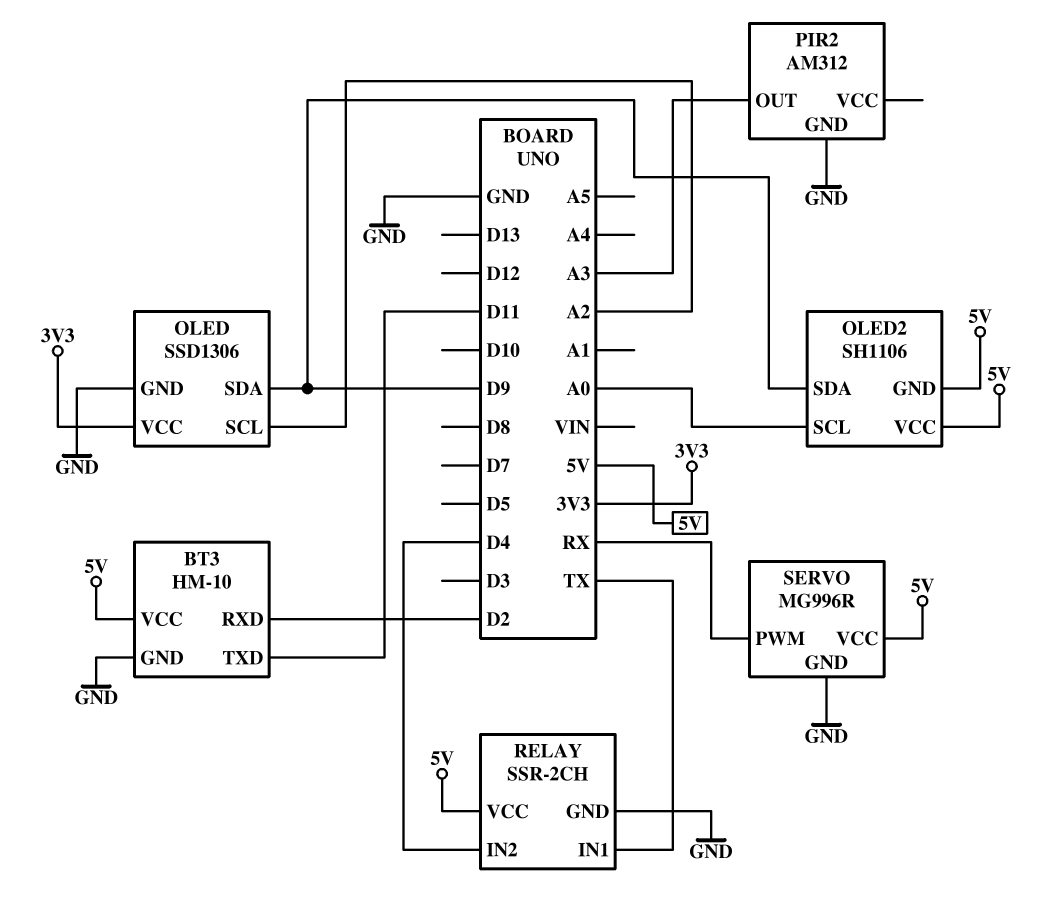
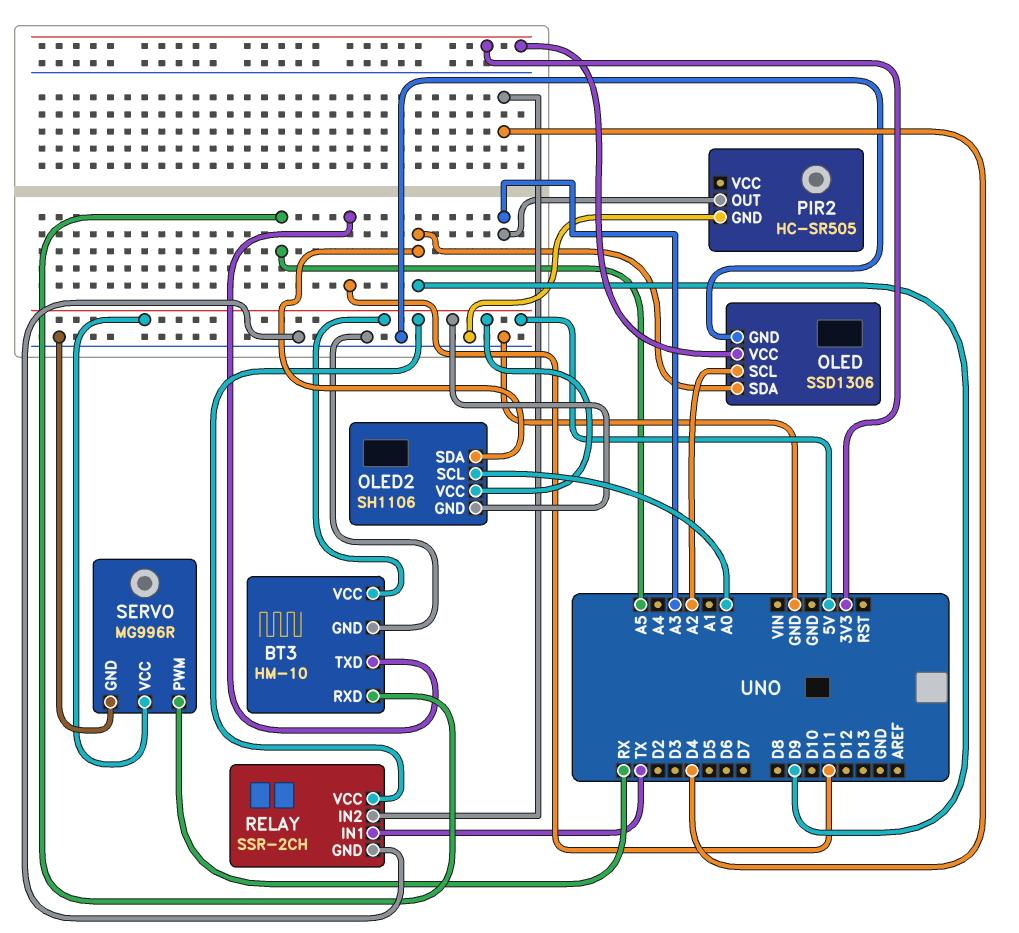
BT3 pin RXD: D2 -> A5
PIR2: AM312 -> HC-SR505

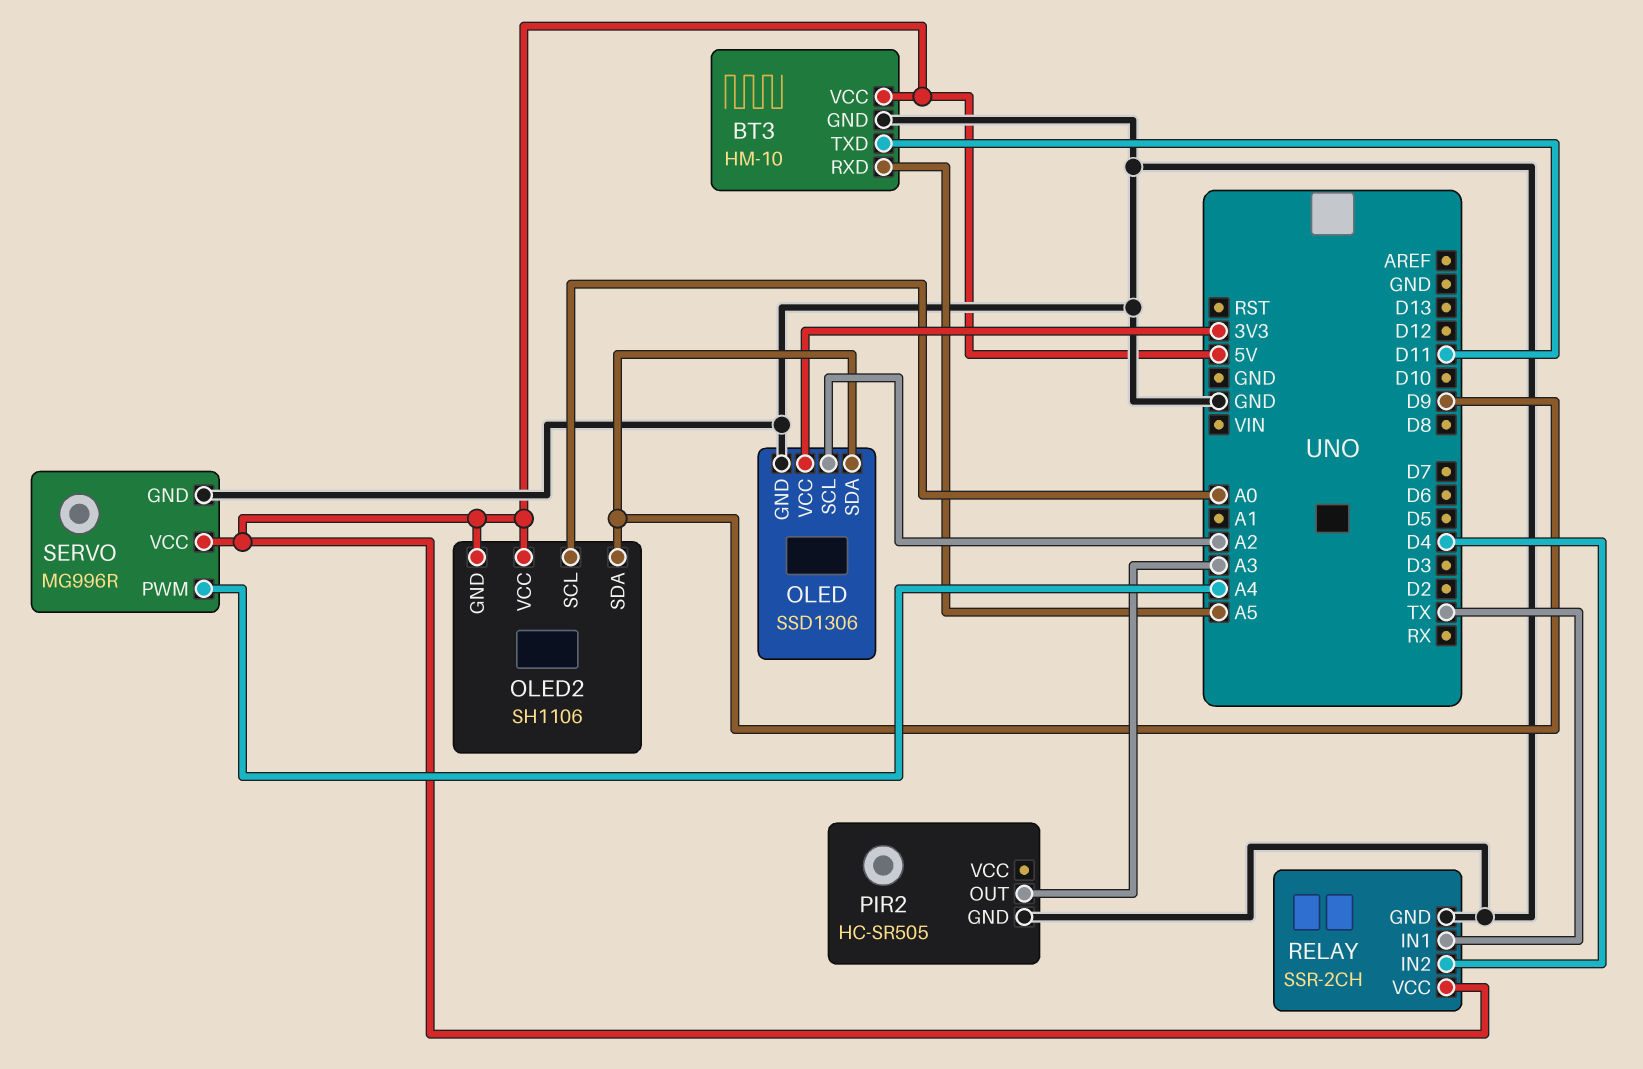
SERVO pin PWM: RX -> A4

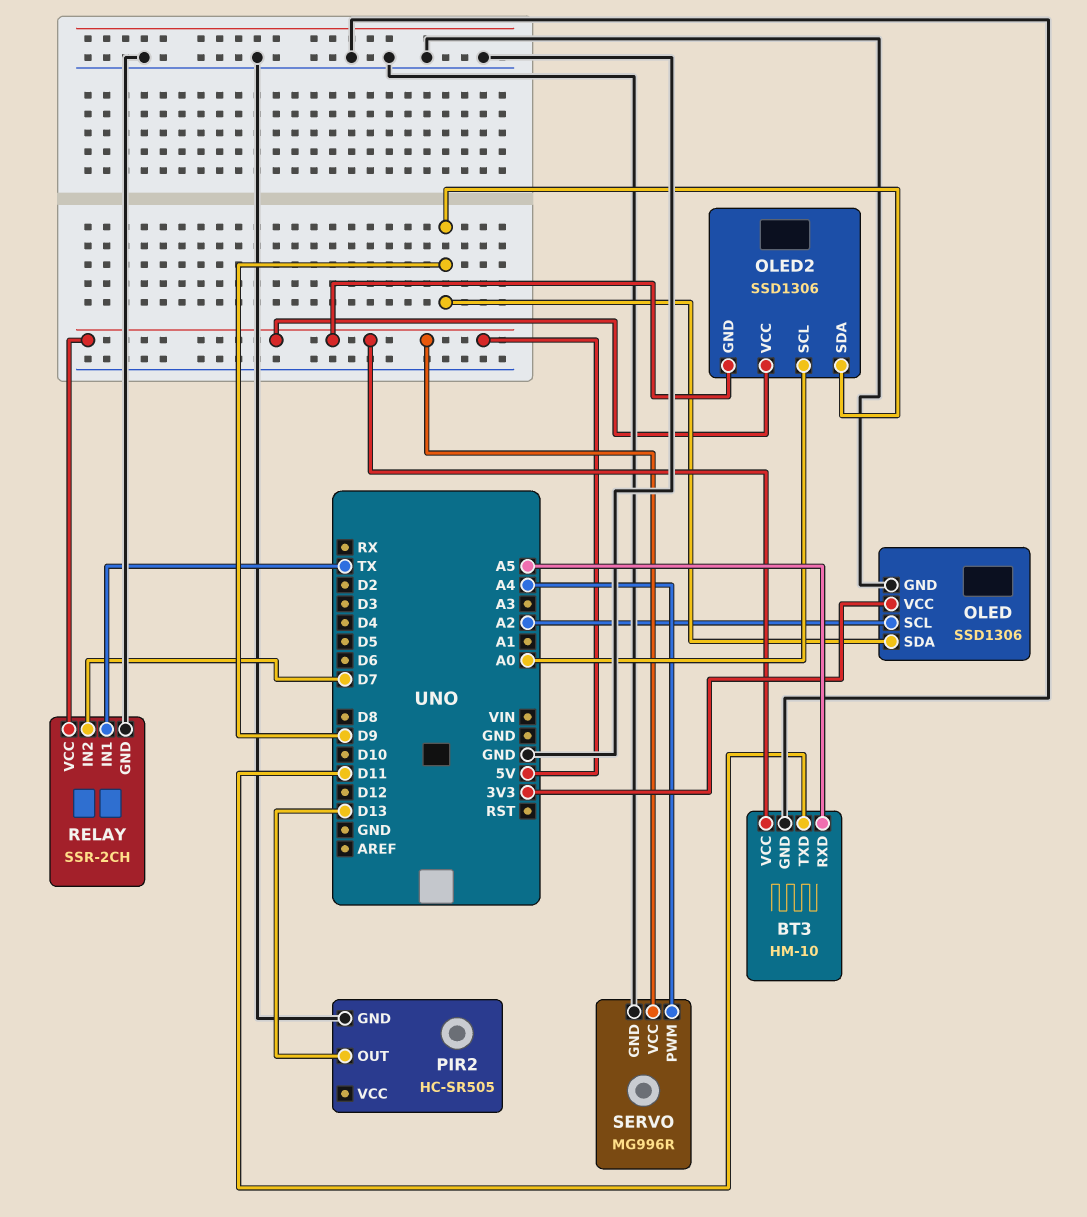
OLED2: SH1106 -> SSD1306
PIR2 pin OUT: A3 -> D13
RELAY pin IN2: D4 -> D7

